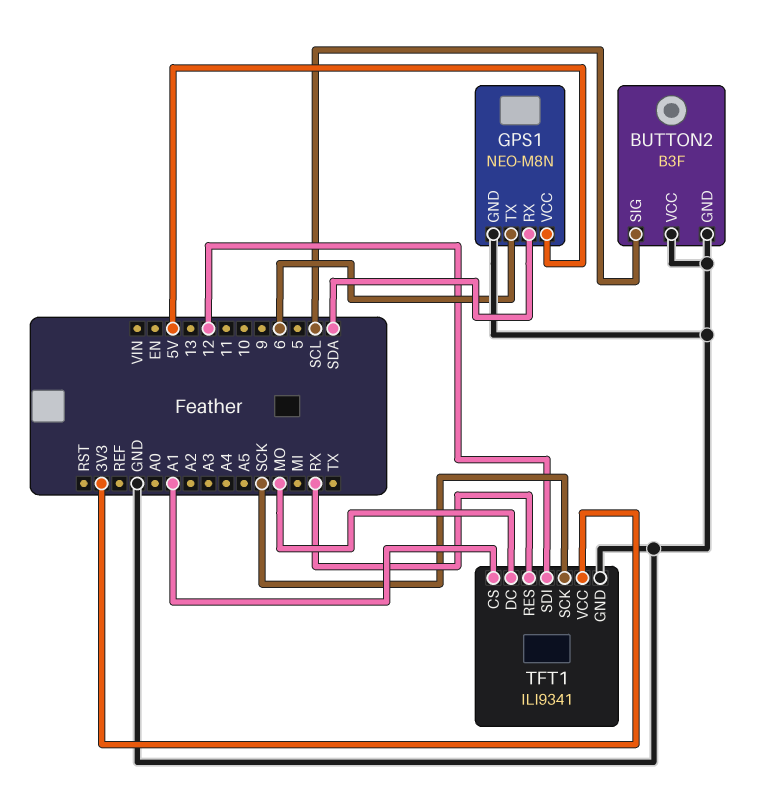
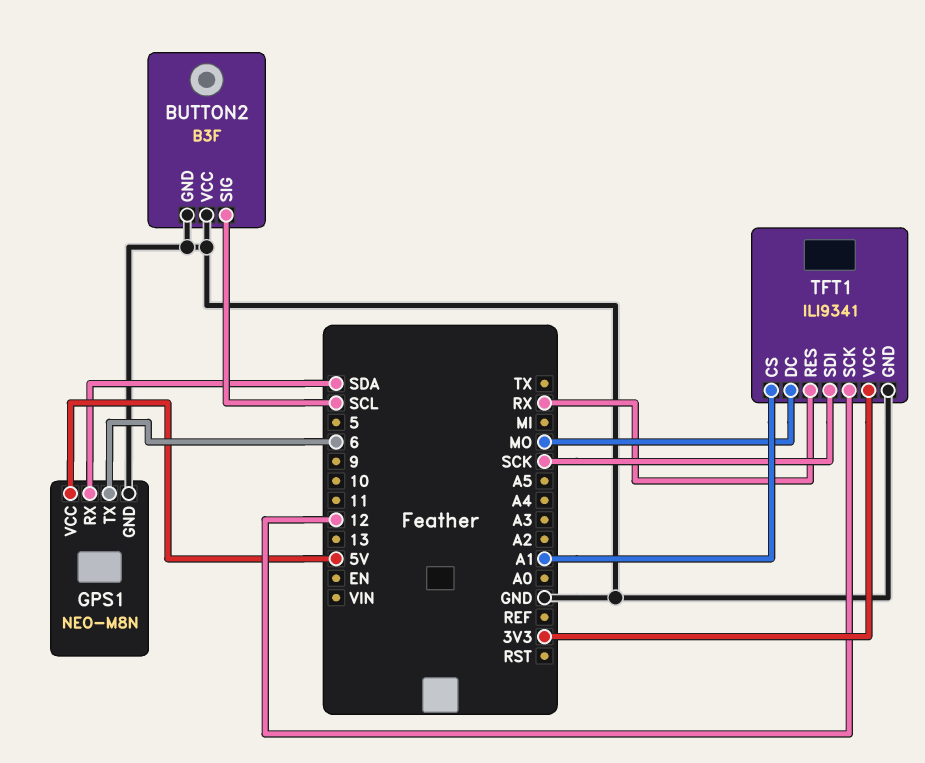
TFT1 pin SCK: SCK -> 12
TFT1 pin SDI: 12 -> SCK

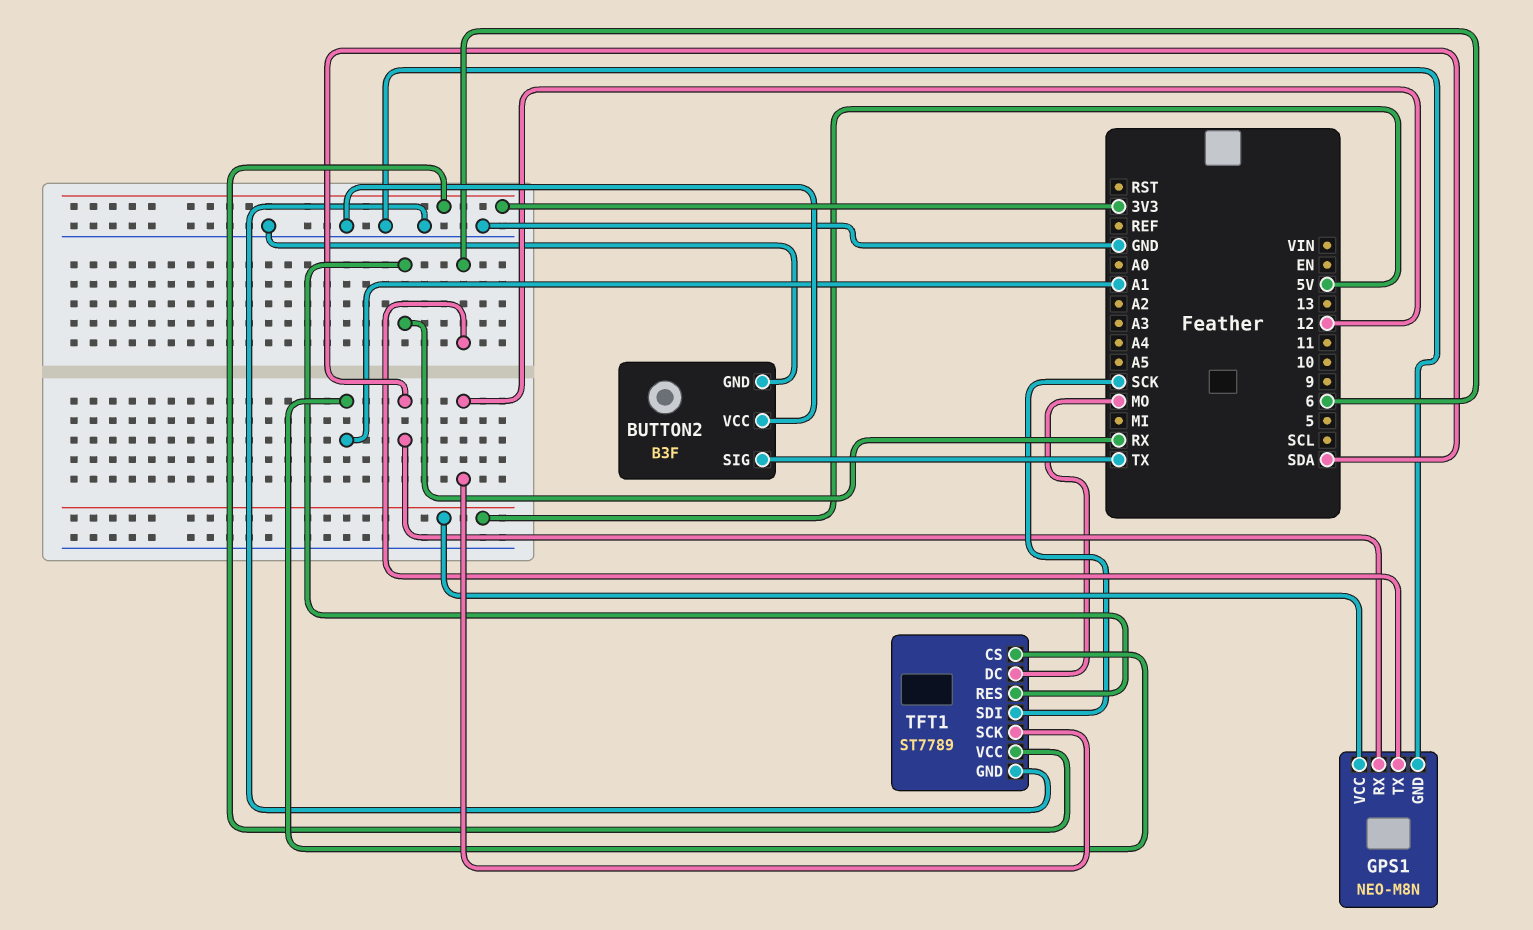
BUTTON2 pin SIG: SCL -> TX
TFT1: ILI9341 -> ST7789

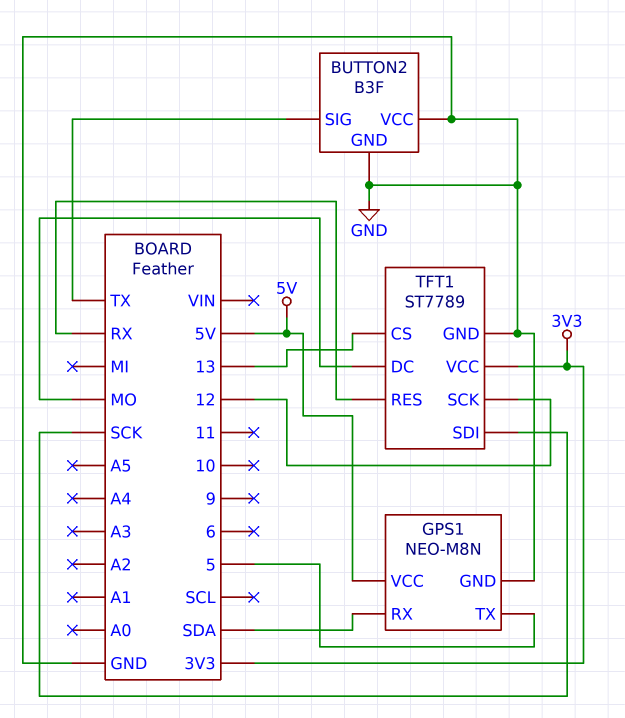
GPS1 pin TX: 6 -> 5
TFT1 pin CS: A1 -> 13

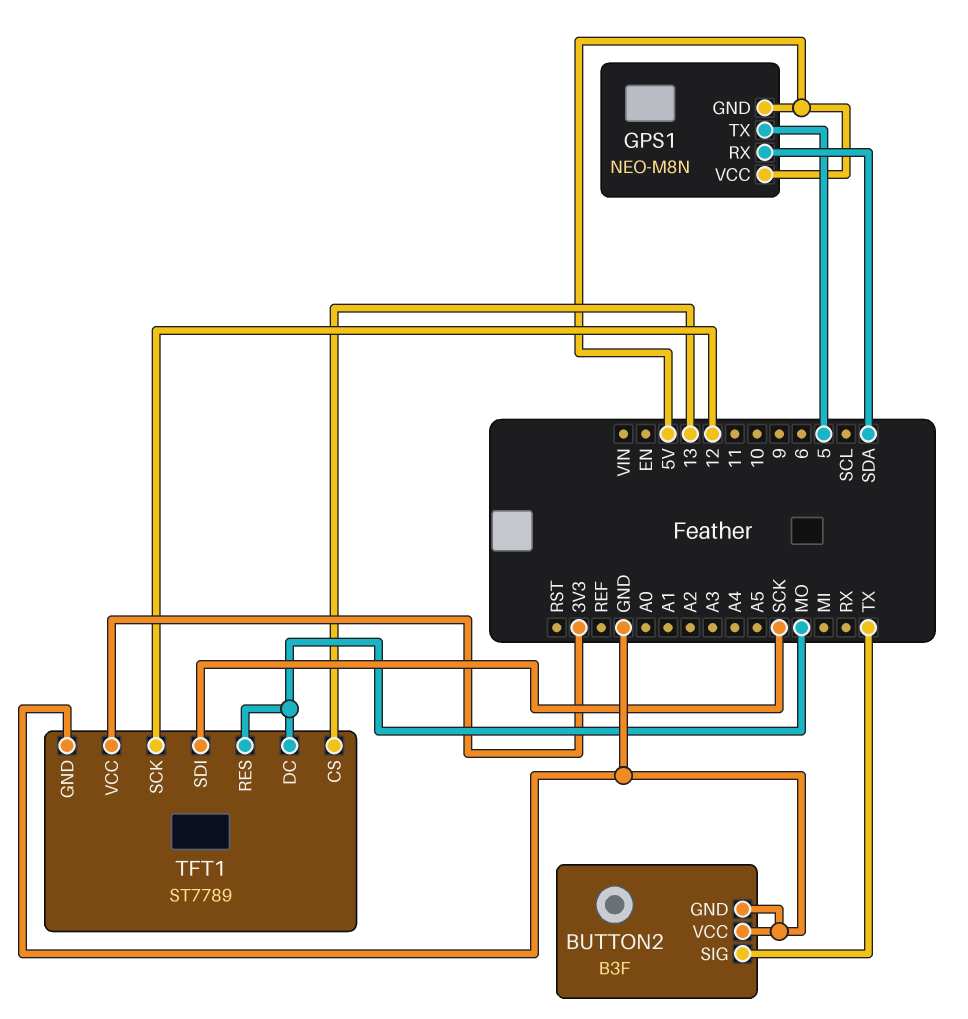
GPS1 pin GND: GND -> 5V
TFT1 pin RES: RX -> MO

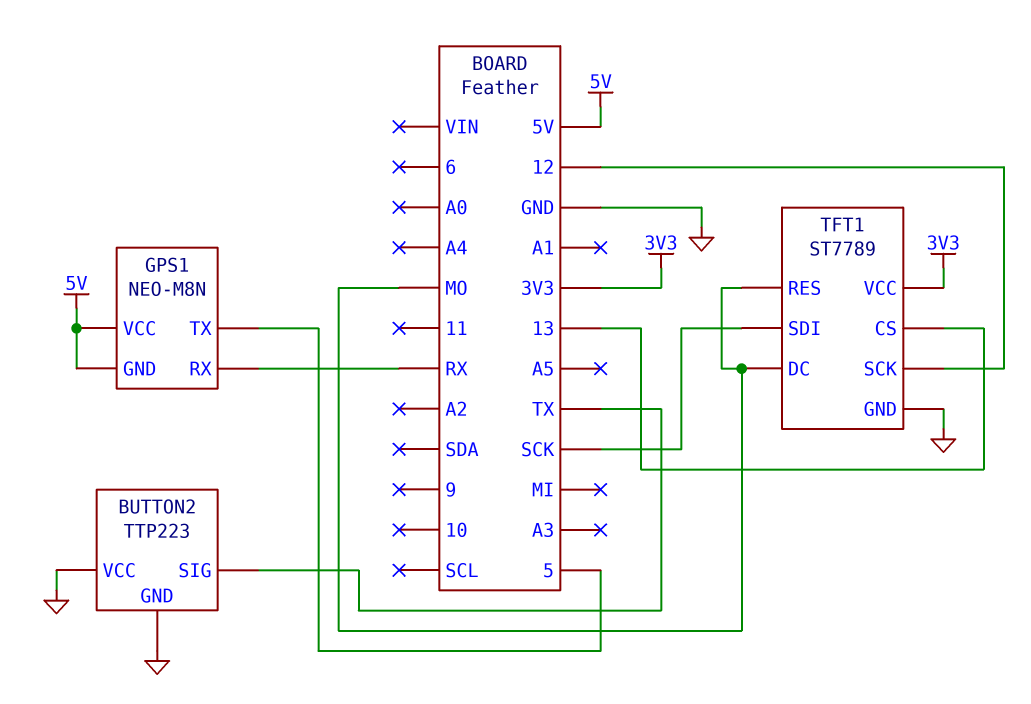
BUTTON2: B3F -> TTP223
GPS1 pin RX: SDA -> RX

